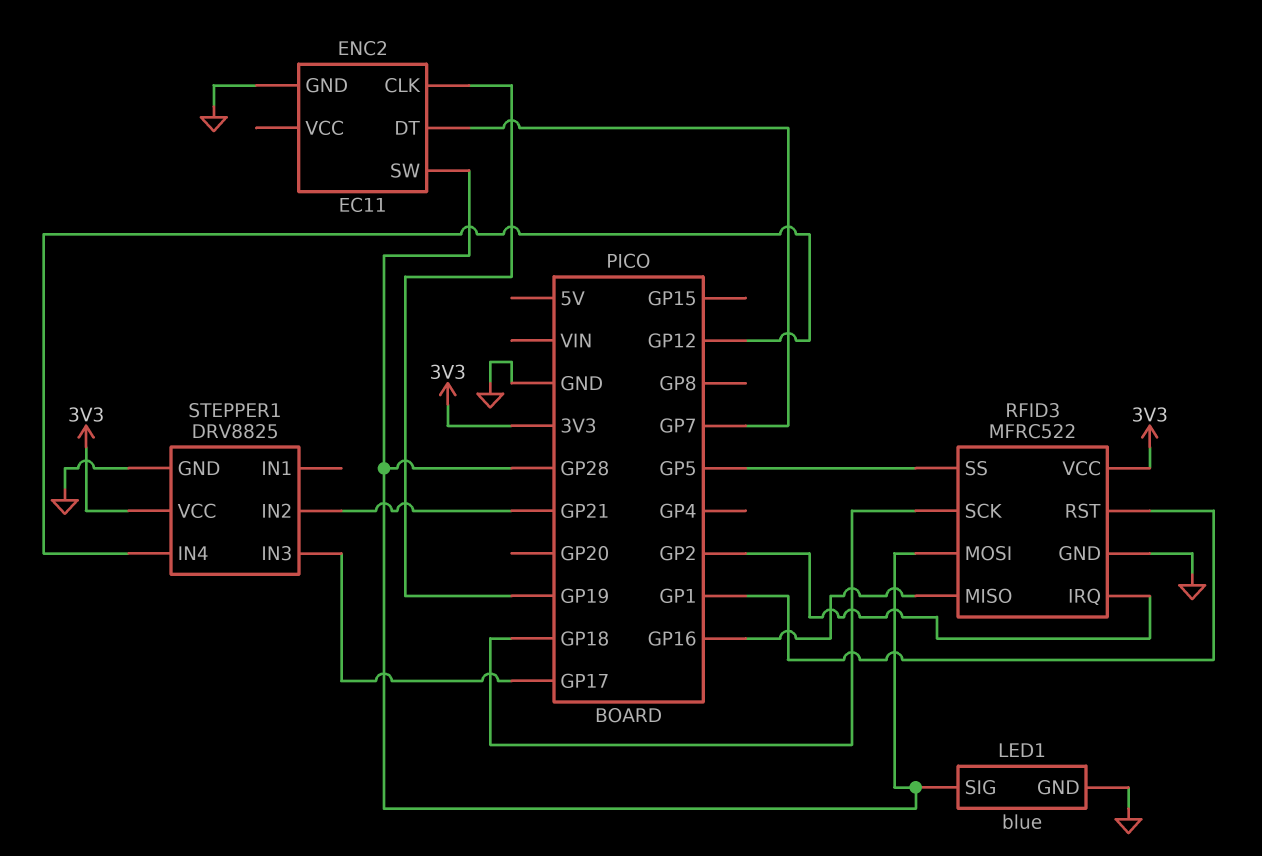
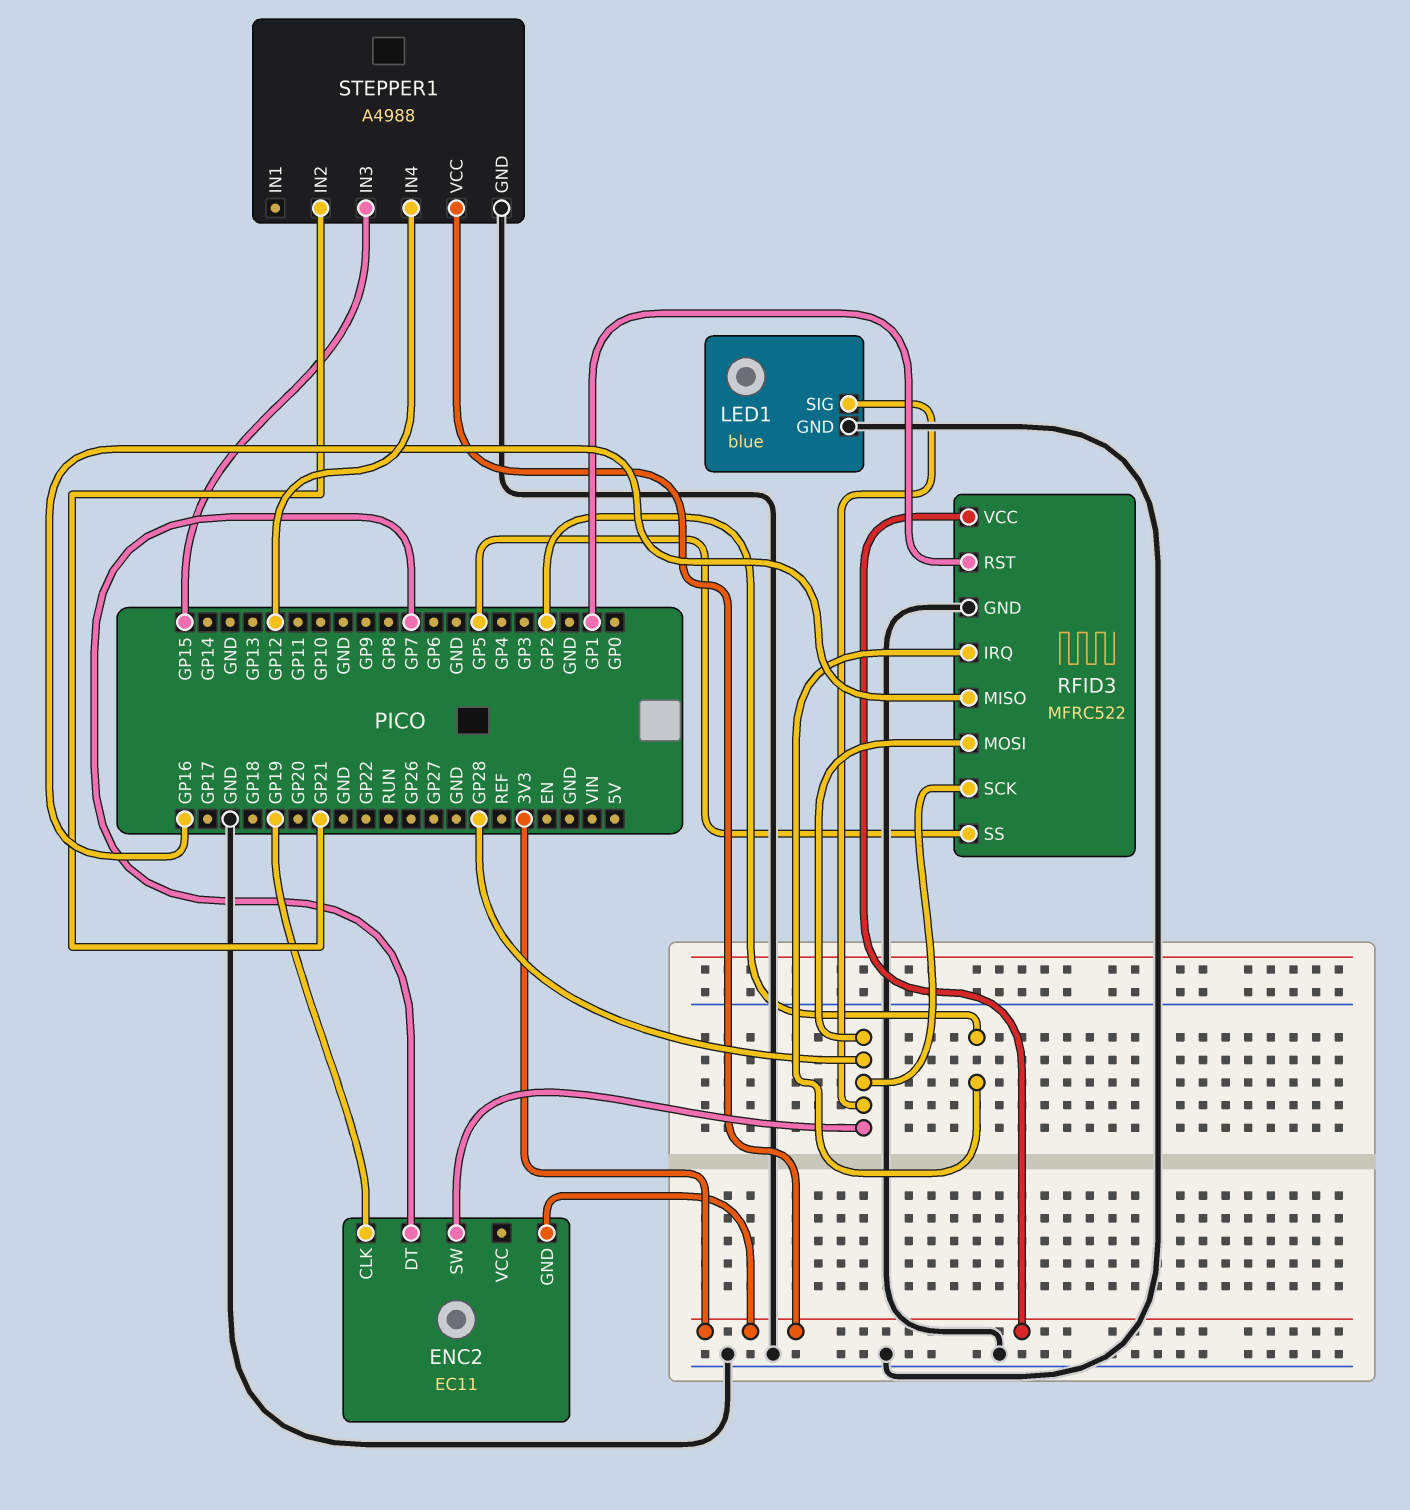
ENC2 pin GND: GND -> 3V3
RFID3 pin SCK: GP18 -> GP28
STEPPER1: DRV8825 -> A4988
STEPPER1 pin IN3: GP17 -> GP15

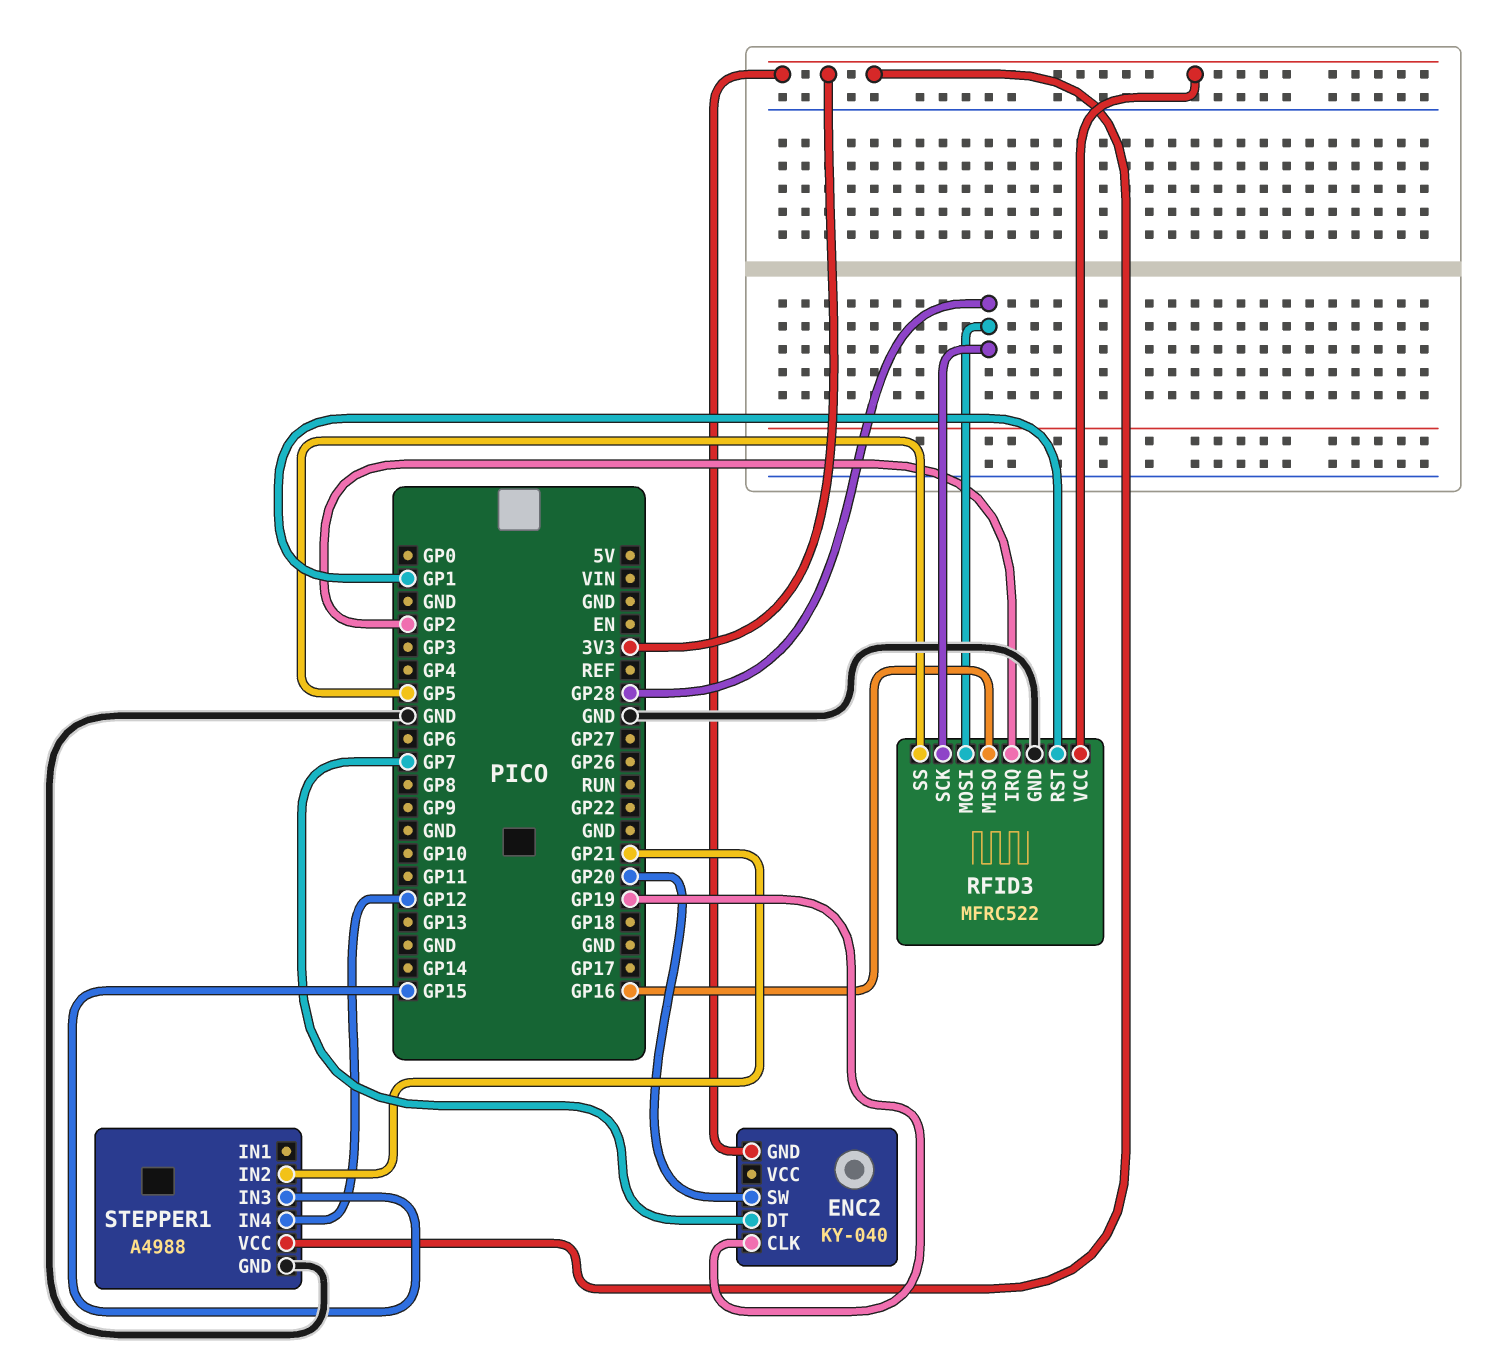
ENC2: EC11 -> KY-040
ENC2 pin SW: GP28 -> GP20
LED1: blue -> none
LED1 pin GND: GND -> none
LED1 pin SIG: GP28 -> none

